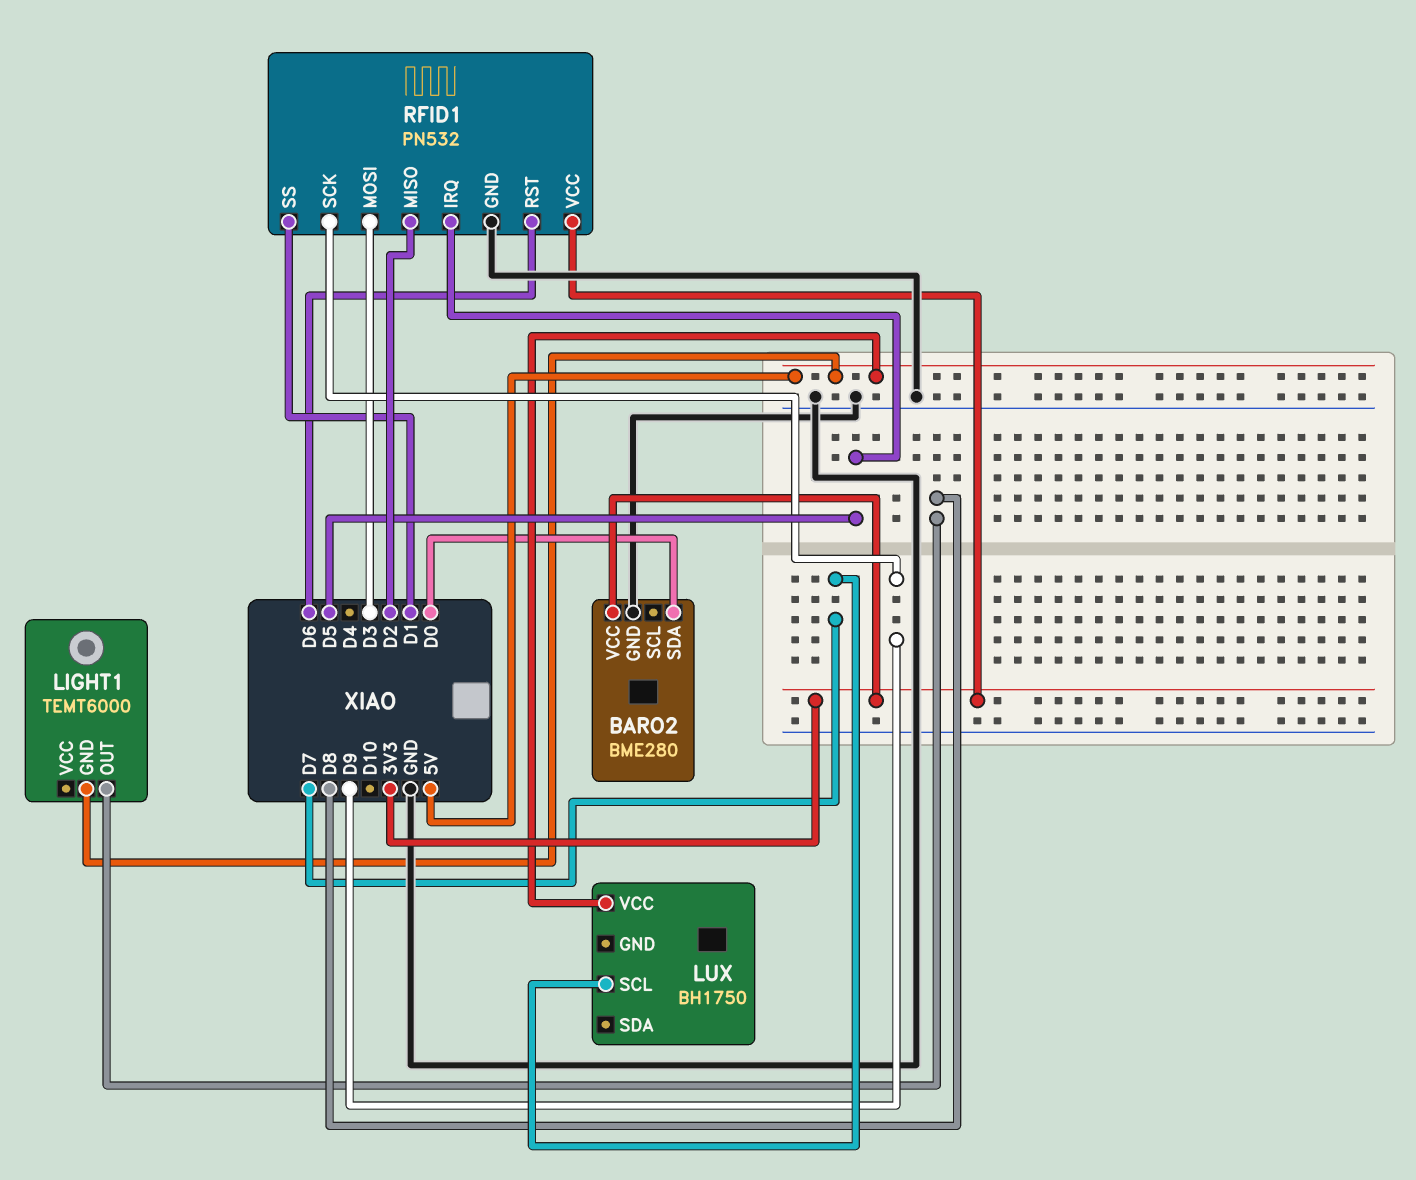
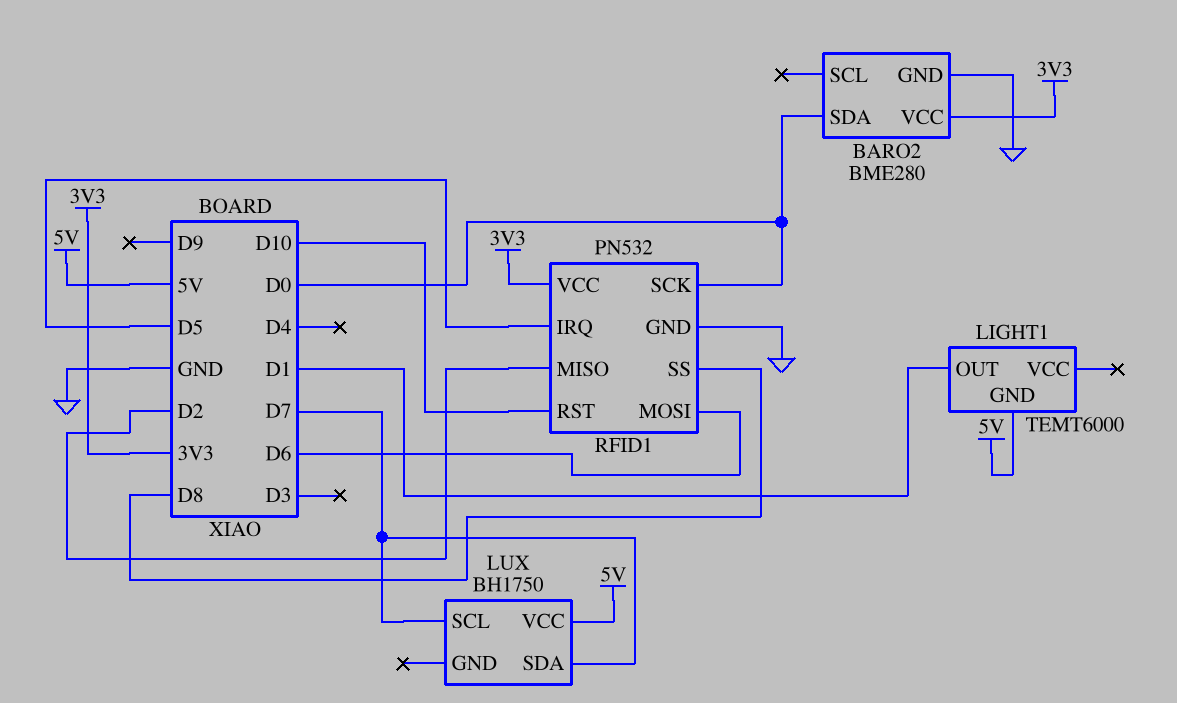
LIGHT1 pin OUT: D8 -> D1
LUX pin SDA: none -> D7
RFID1 pin MOSI: D3 -> D6
RFID1 pin RST: D6 -> D10
RFID1 pin SCK: D9 -> D0
RFID1 pin SS: D1 -> D8

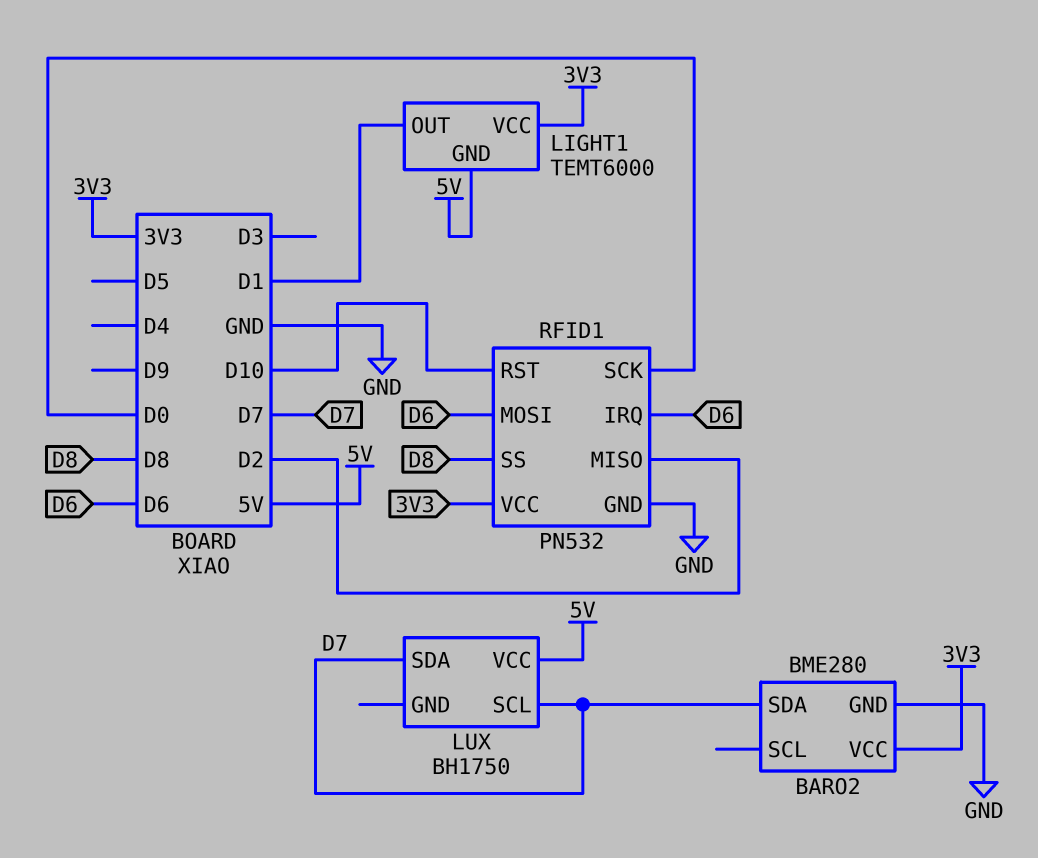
BARO2 pin SDA: D0 -> D7
LIGHT1 pin VCC: none -> 3V3
RFID1 pin IRQ: D5 -> D6

